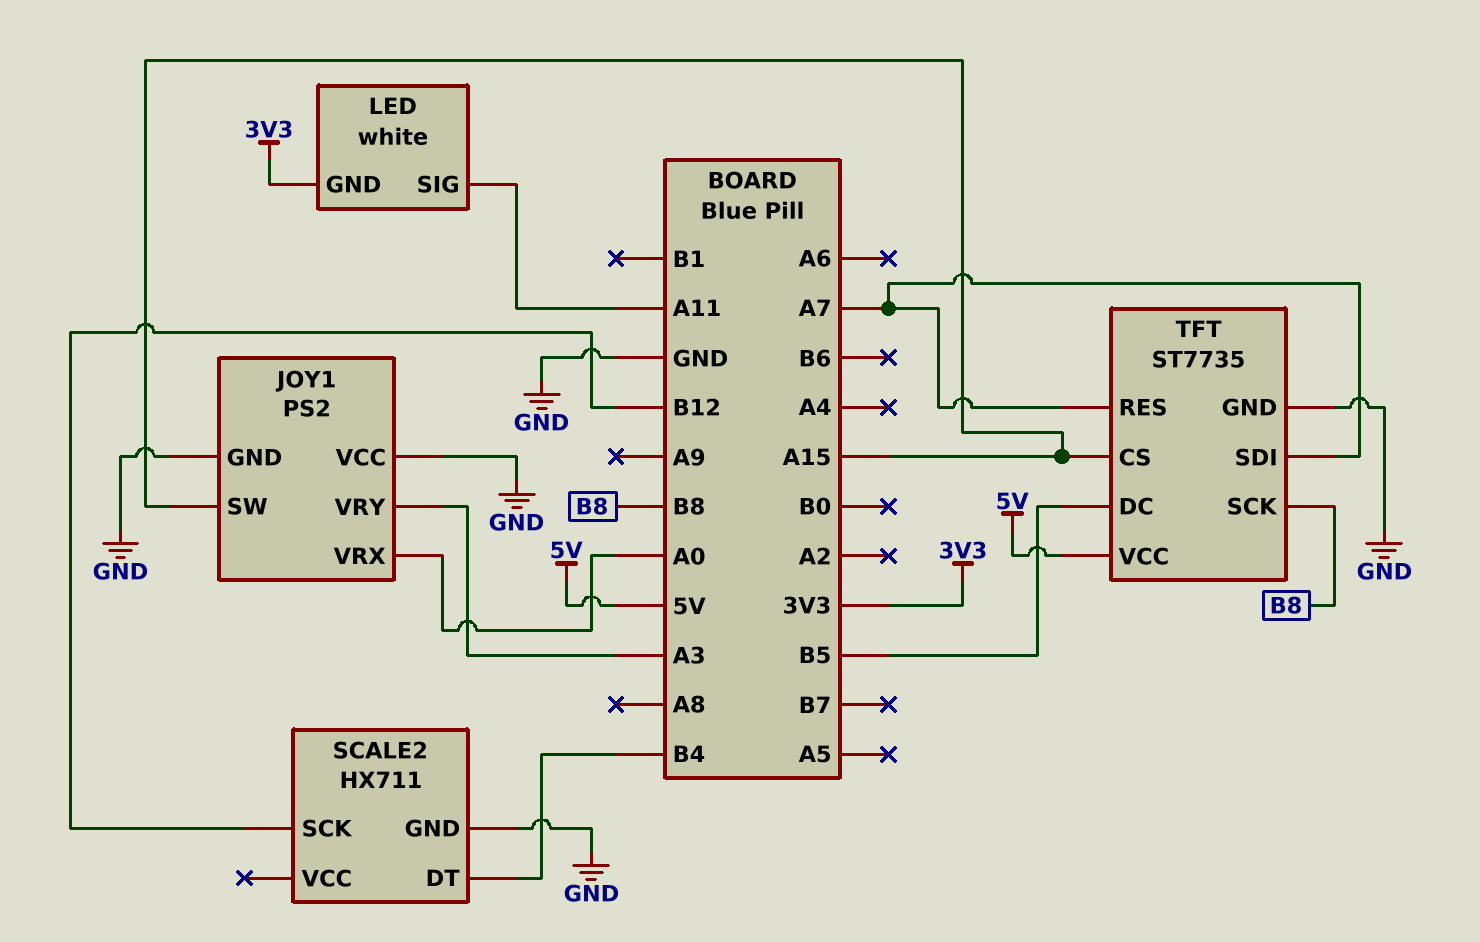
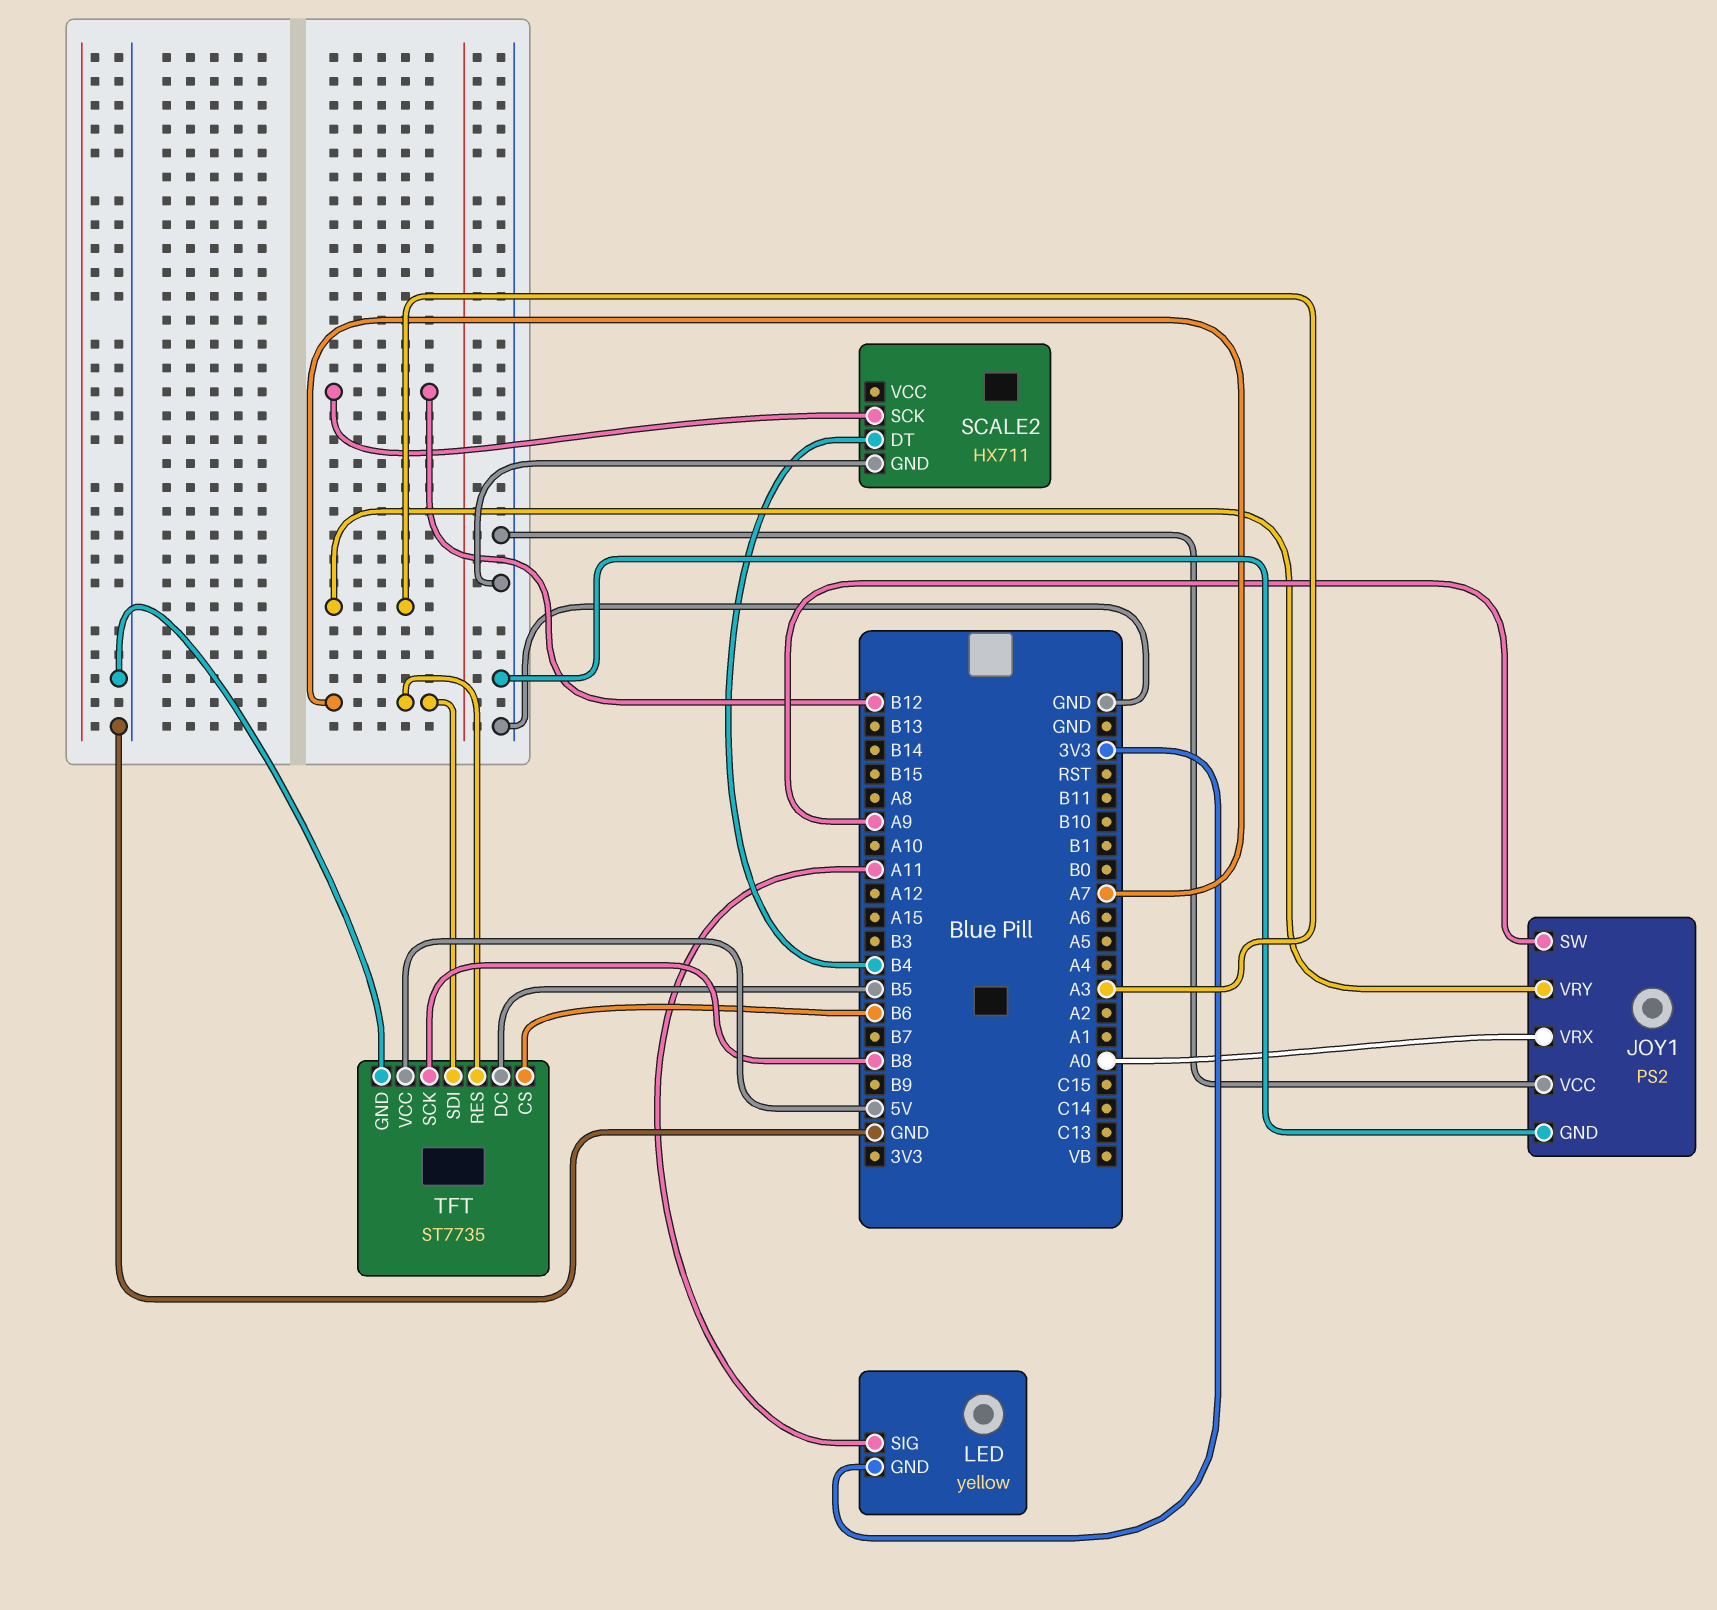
JOY1 pin SW: A15 -> A9
LED: white -> yellow
TFT pin CS: A15 -> B6

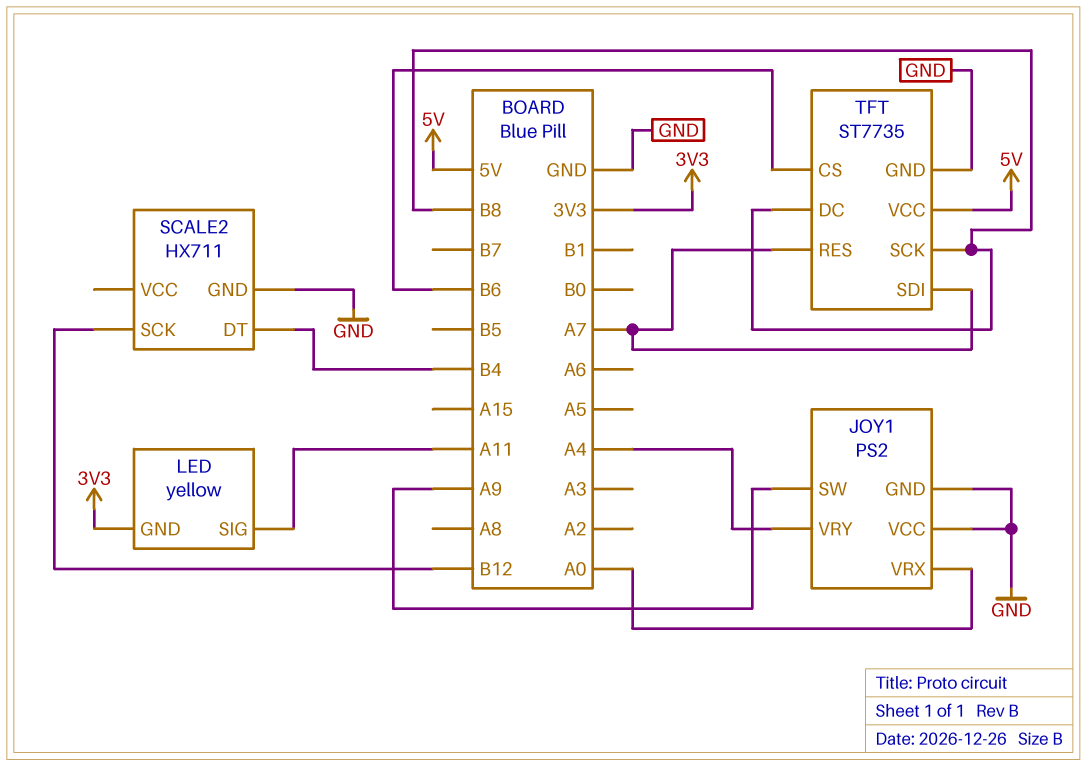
JOY1 pin VRY: A3 -> A4
TFT pin DC: B5 -> B8

